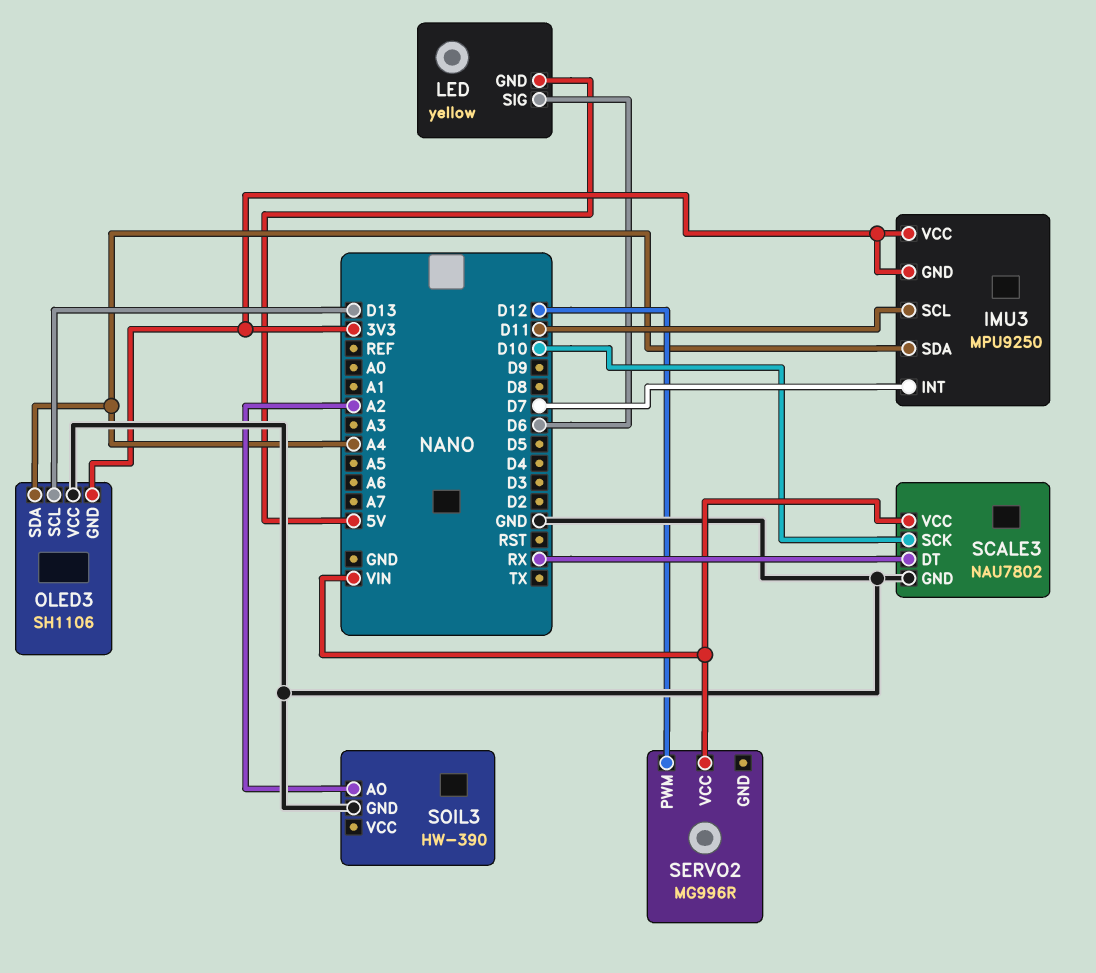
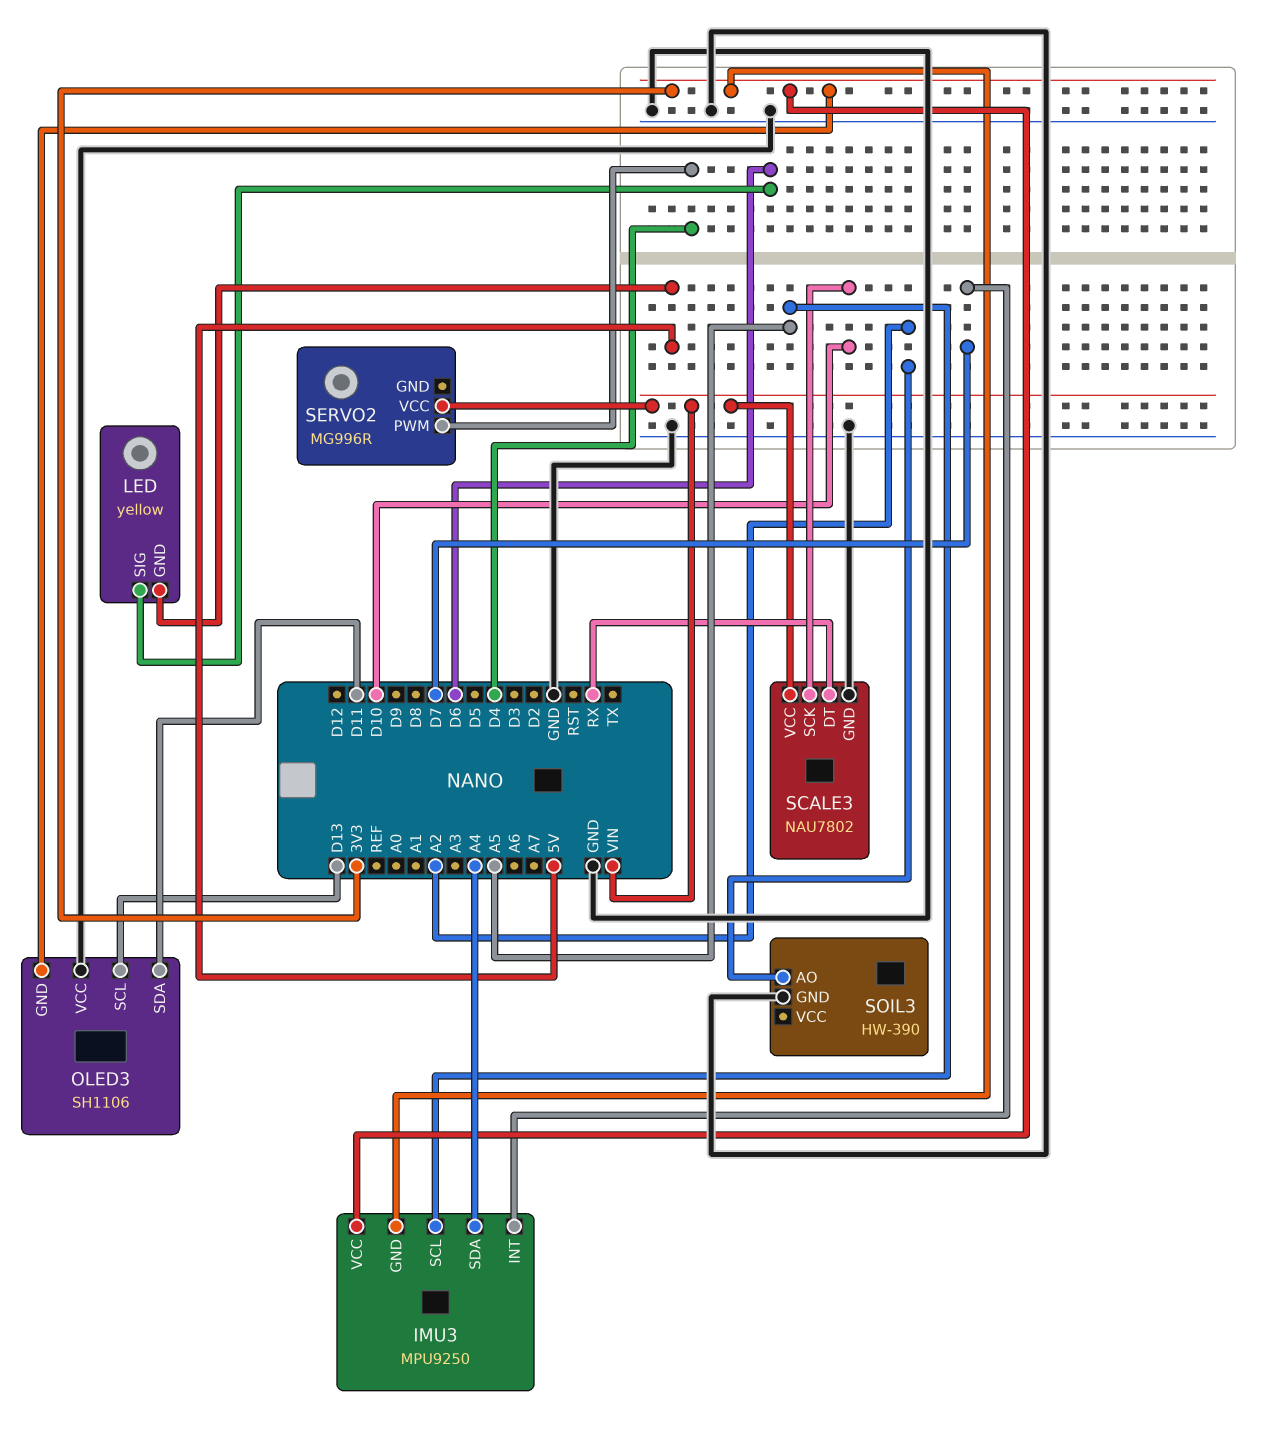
IMU3 pin SCL: D11 -> A5
OLED3 pin SDA: A4 -> D11
SERVO2 pin PWM: D12 -> D4

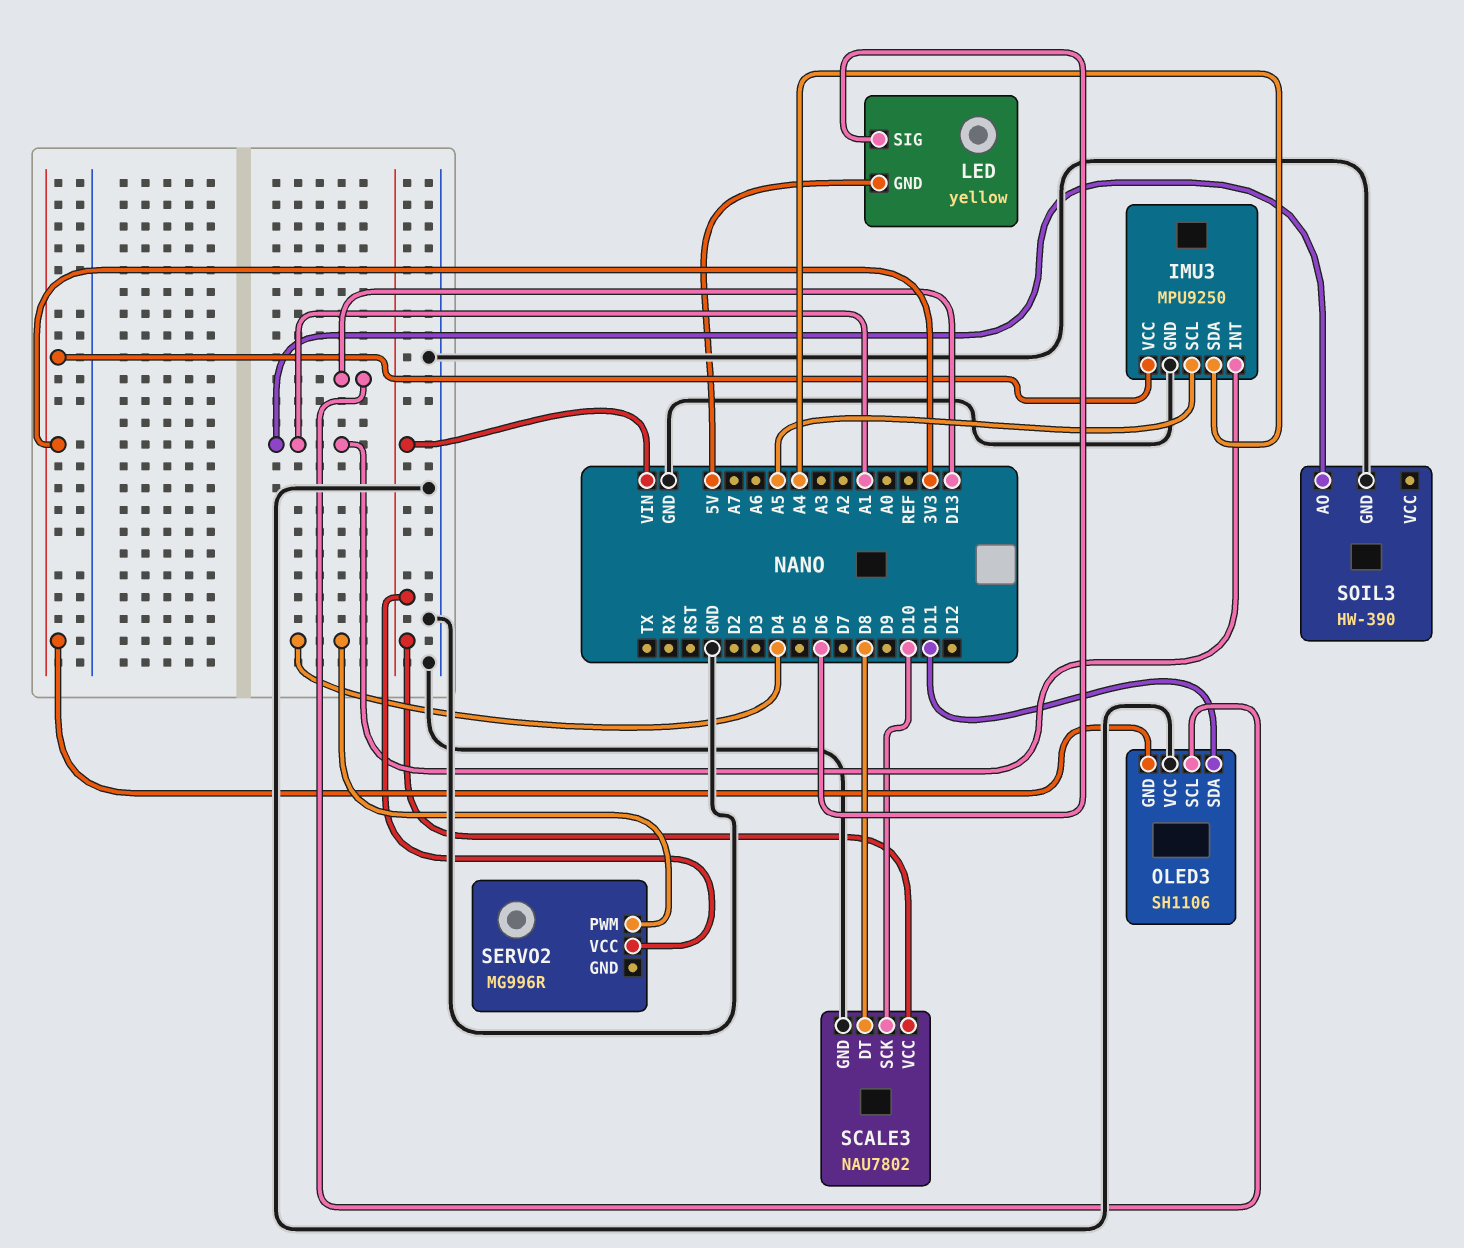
IMU3 pin GND: 3V3 -> GND
IMU3 pin INT: D7 -> A1
SCALE3 pin DT: RX -> D8
SOIL3 pin AO: A2 -> A1

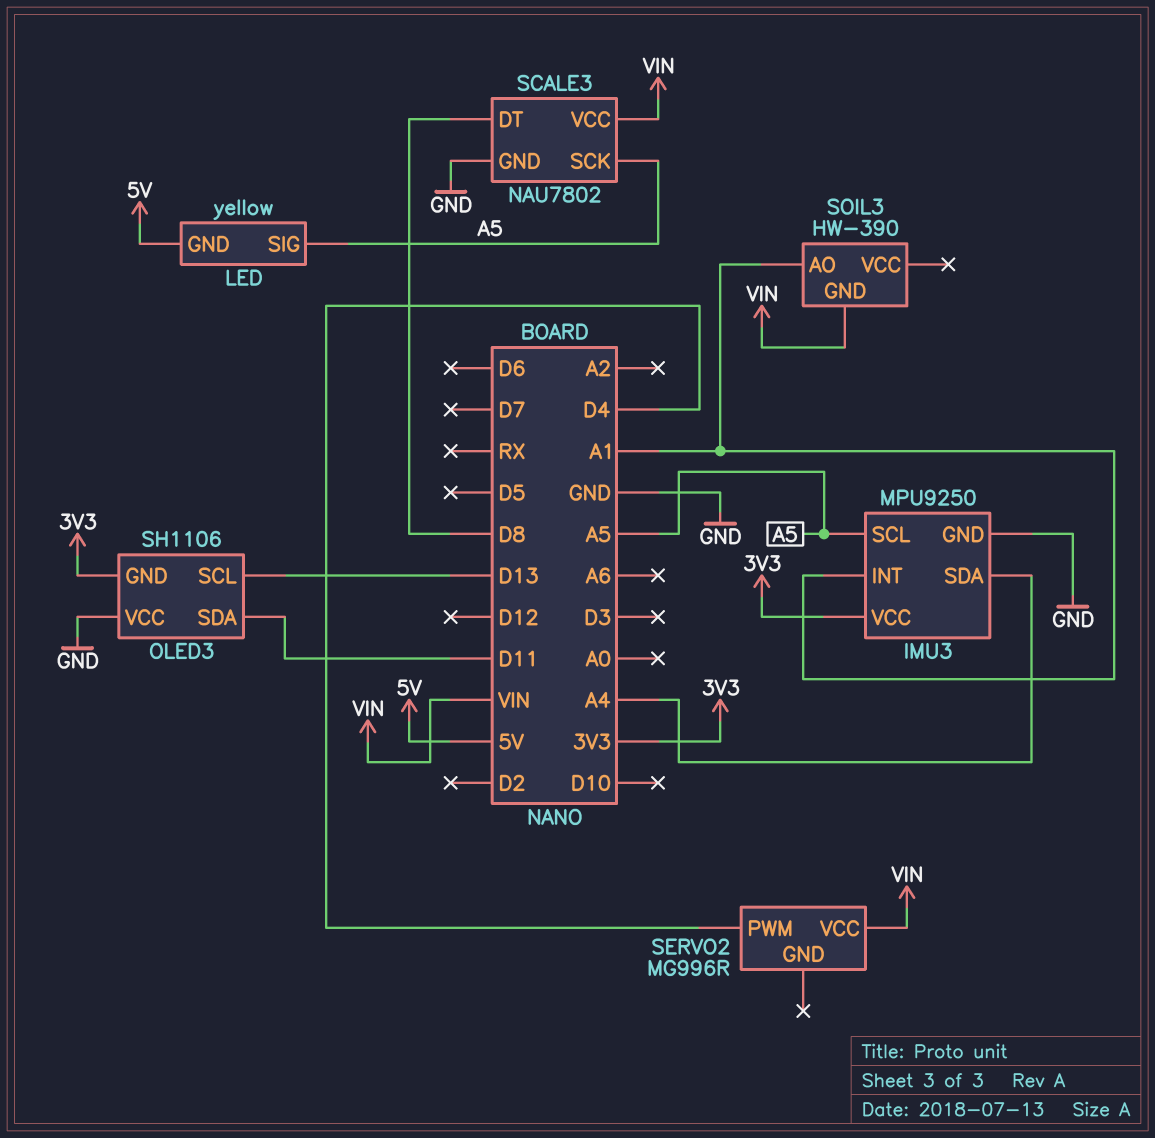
LED pin SIG: D6 -> A5
SCALE3 pin SCK: D10 -> A5
SOIL3 pin GND: GND -> VIN

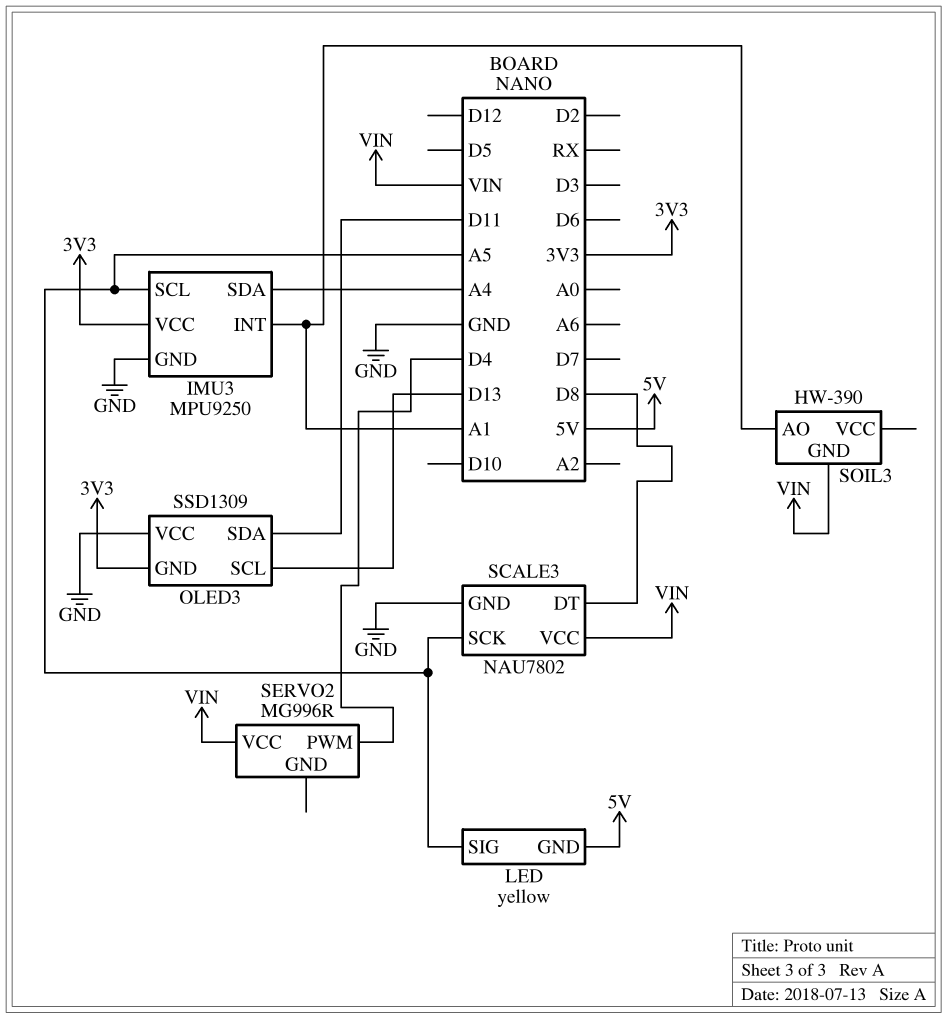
OLED3: SH1106 -> SSD1309

